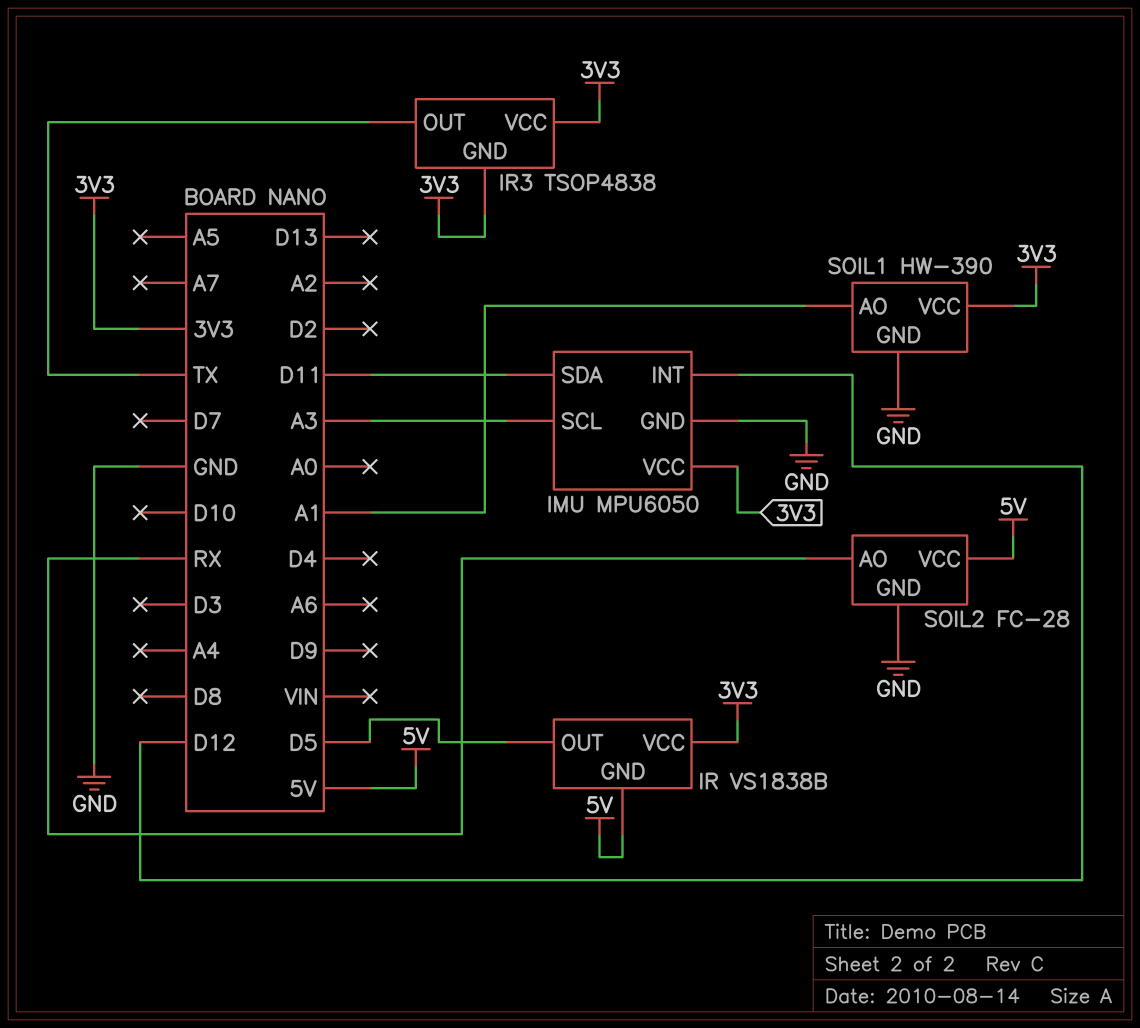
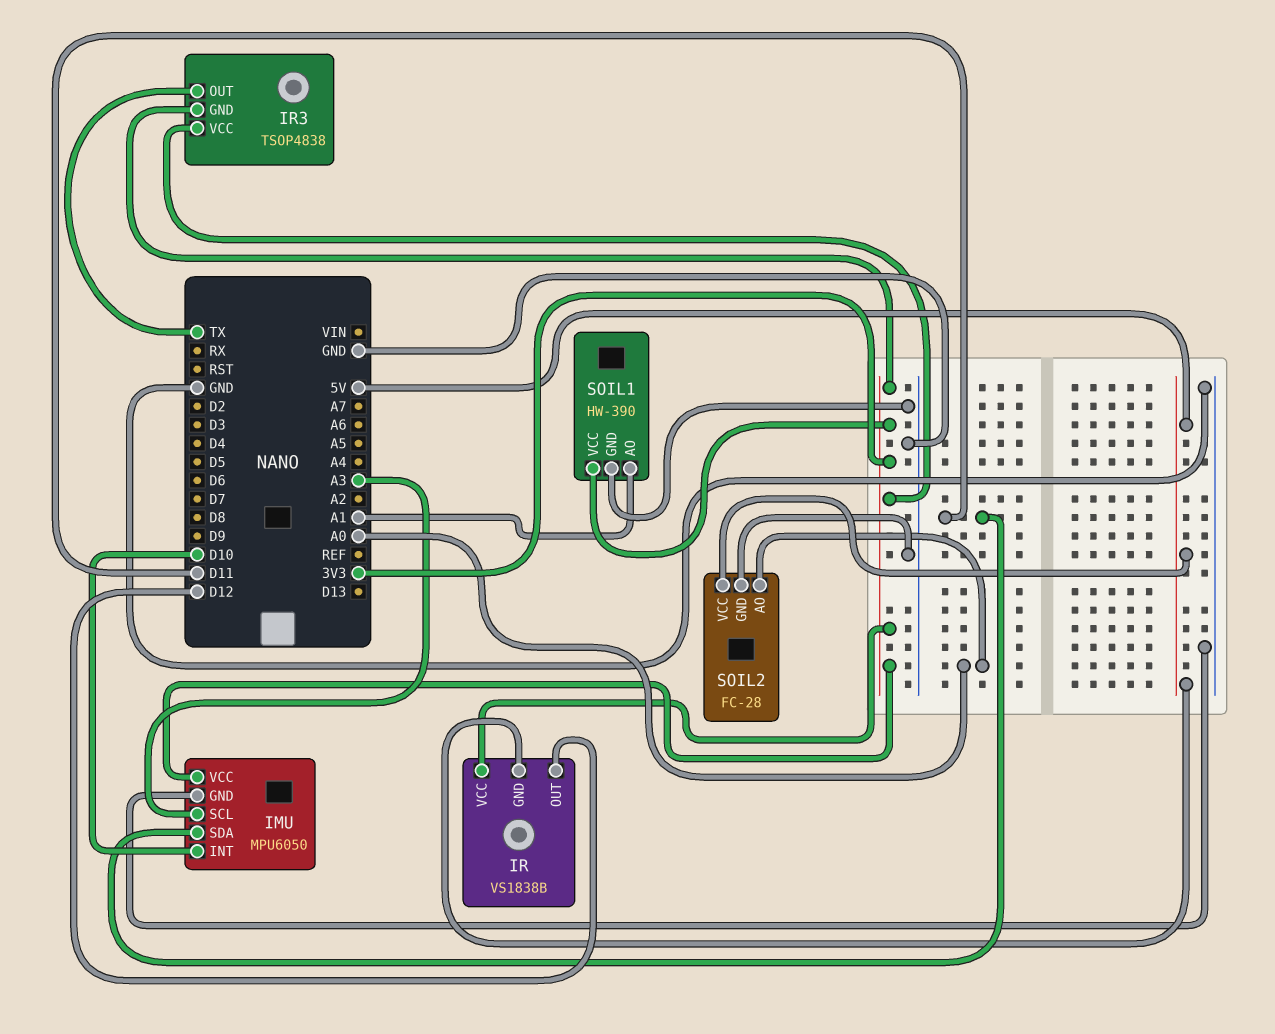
IMU pin INT: D12 -> D10
IR pin OUT: D5 -> D12
SOIL2 pin AO: RX -> A0

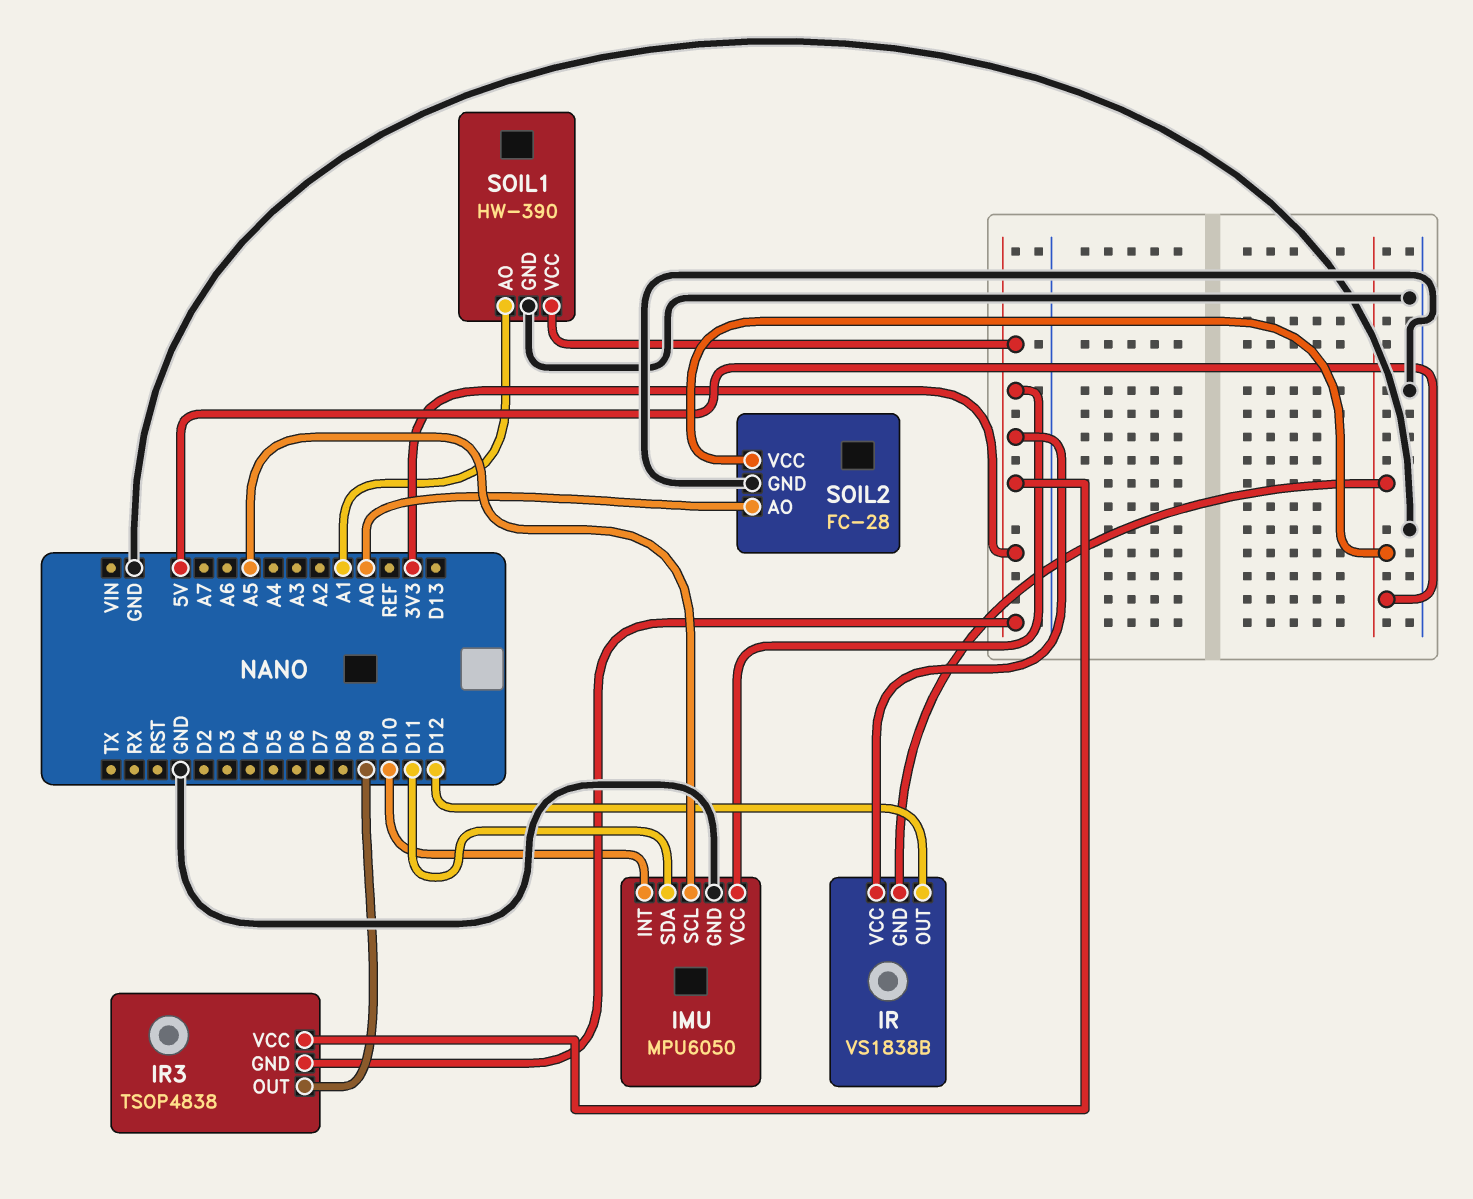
IMU pin SCL: A3 -> A5
IR3 pin OUT: TX -> D9

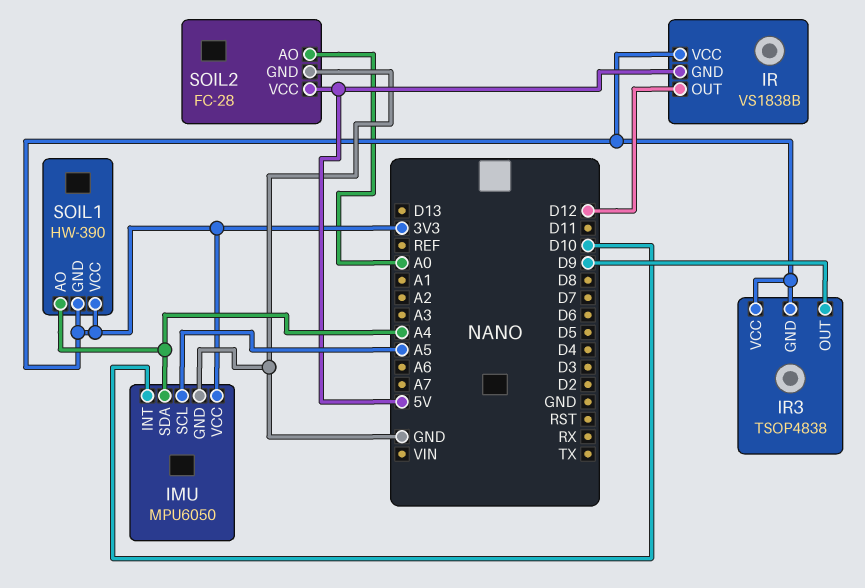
IMU pin SDA: D11 -> A4
SOIL1 pin AO: A1 -> A4
SOIL1 pin GND: GND -> 3V3

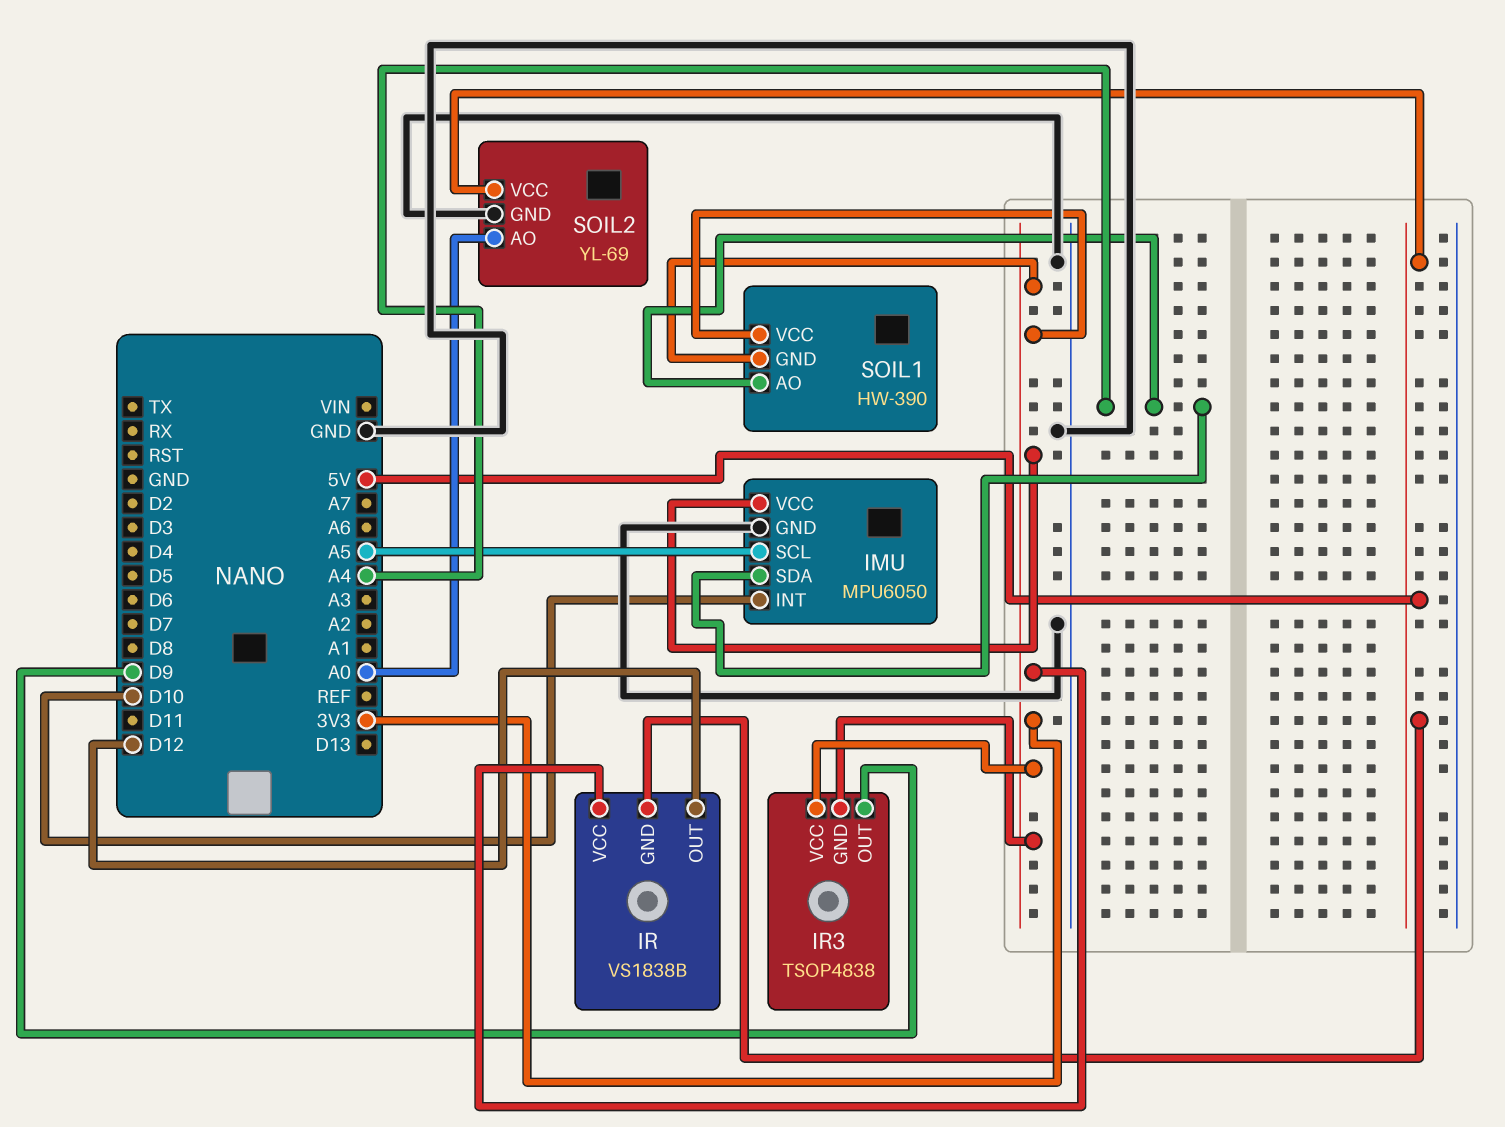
SOIL2: FC-28 -> YL-69

